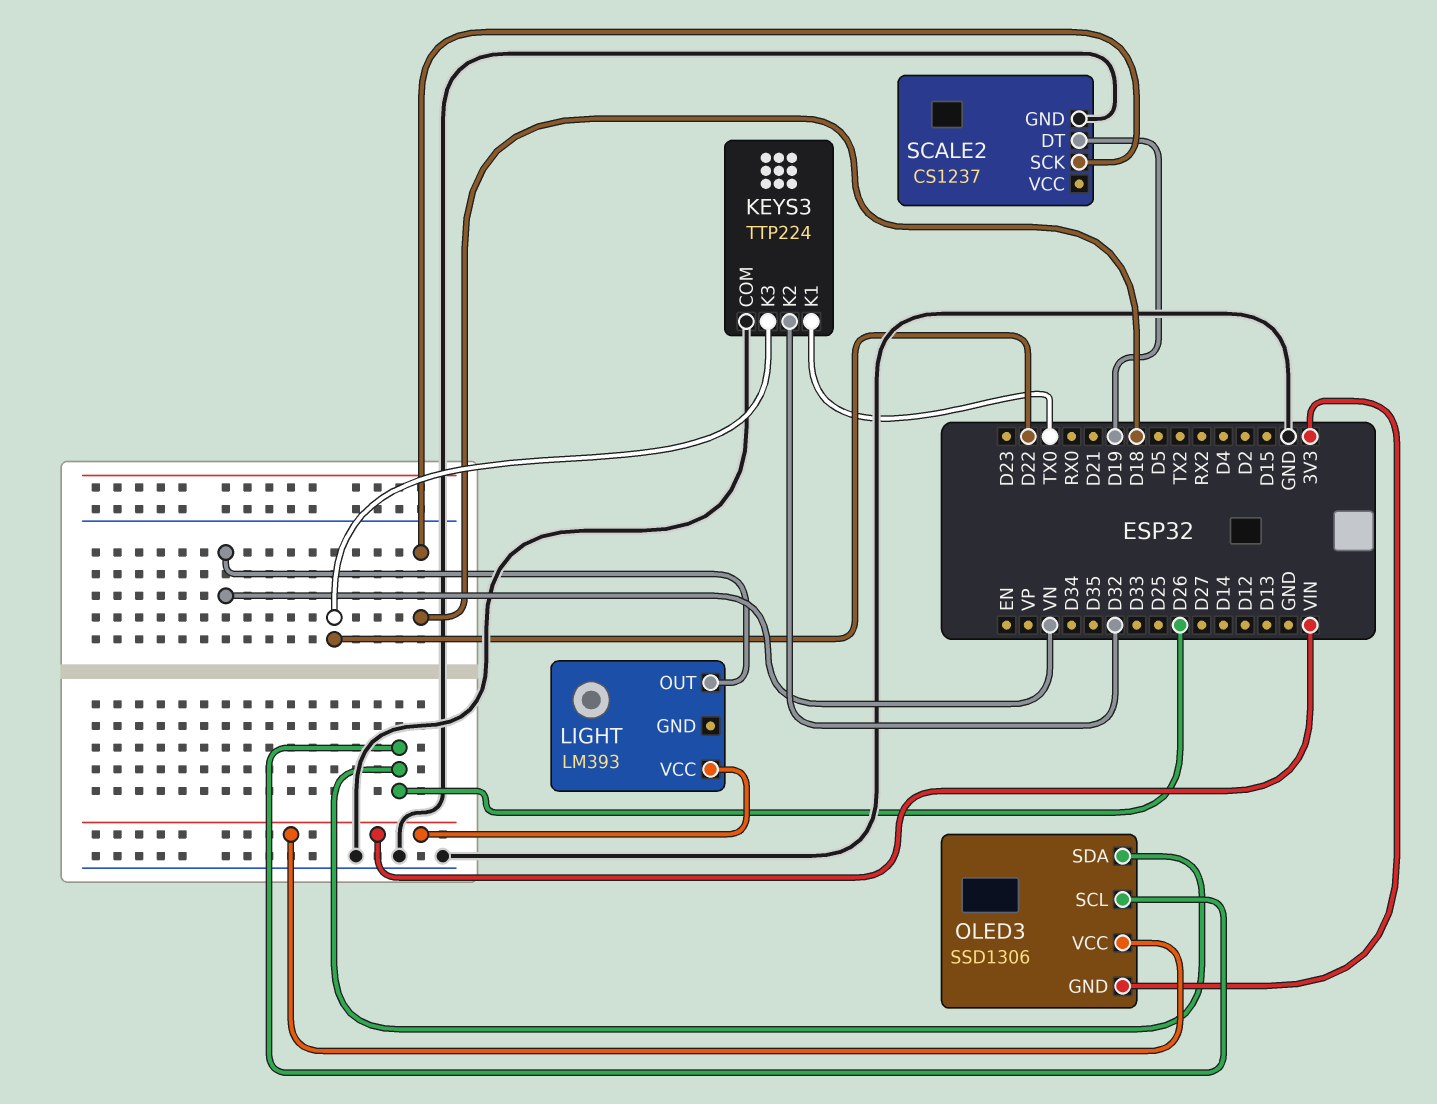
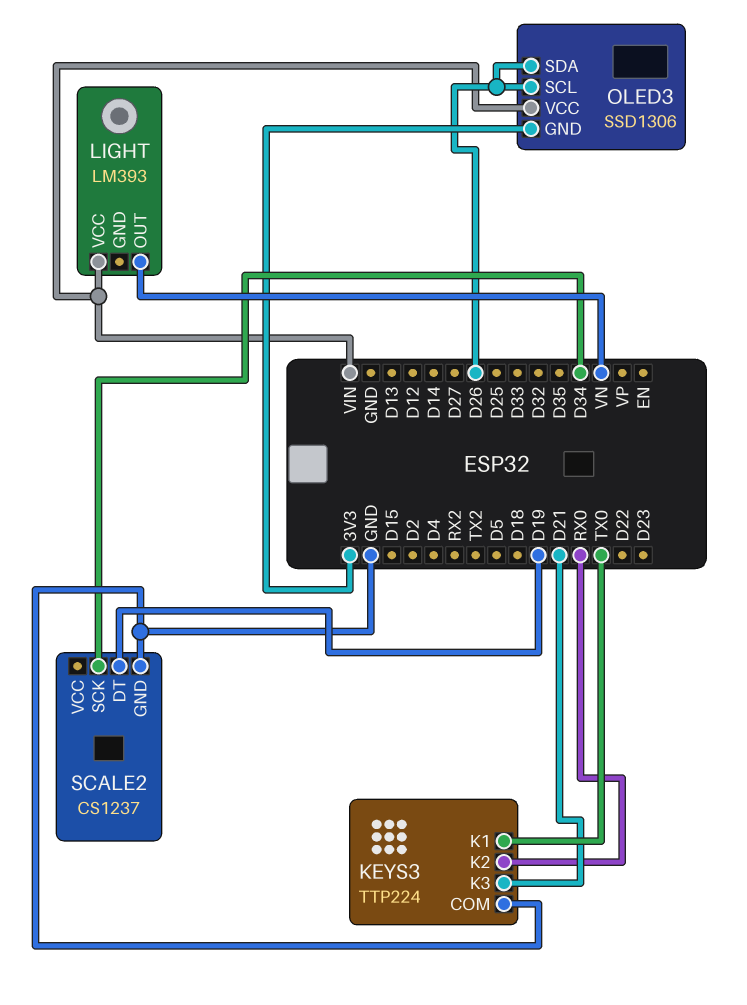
KEYS3 pin K2: D32 -> RX0
KEYS3 pin K3: D22 -> D21
SCALE2 pin SCK: D18 -> D34

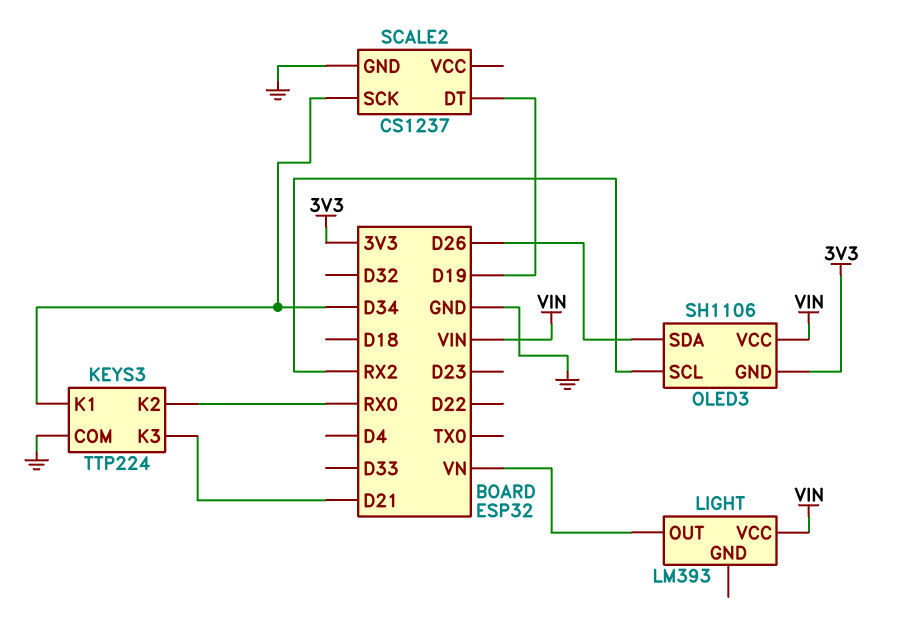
KEYS3 pin K1: TX0 -> D34
OLED3: SSD1306 -> SH1106
OLED3 pin SCL: D26 -> RX2

